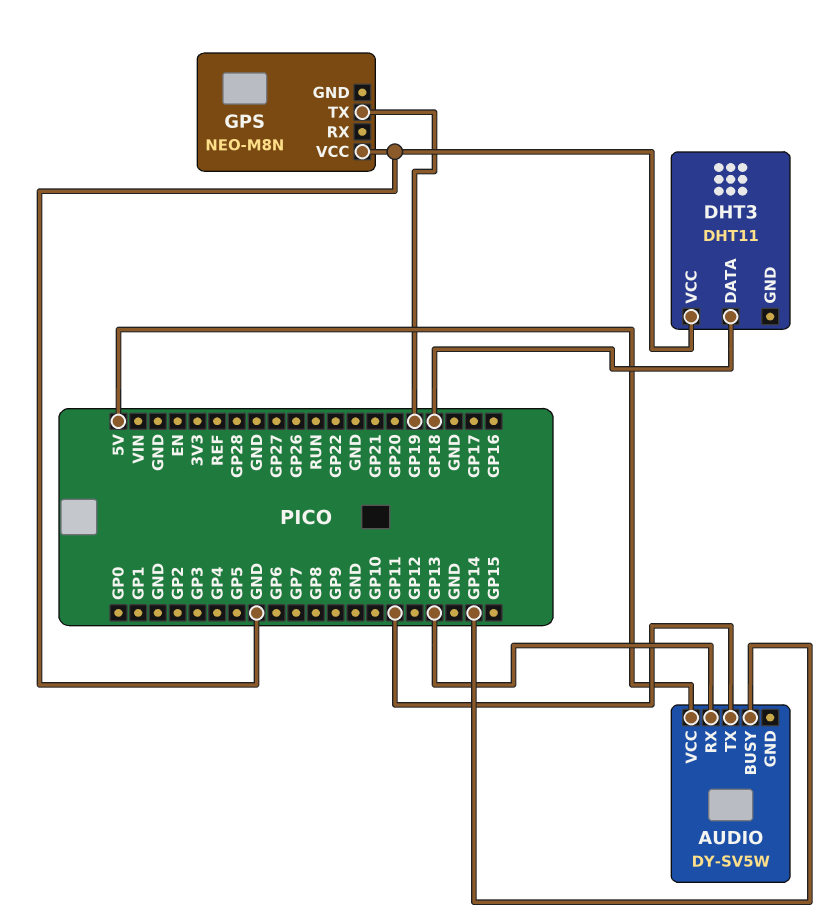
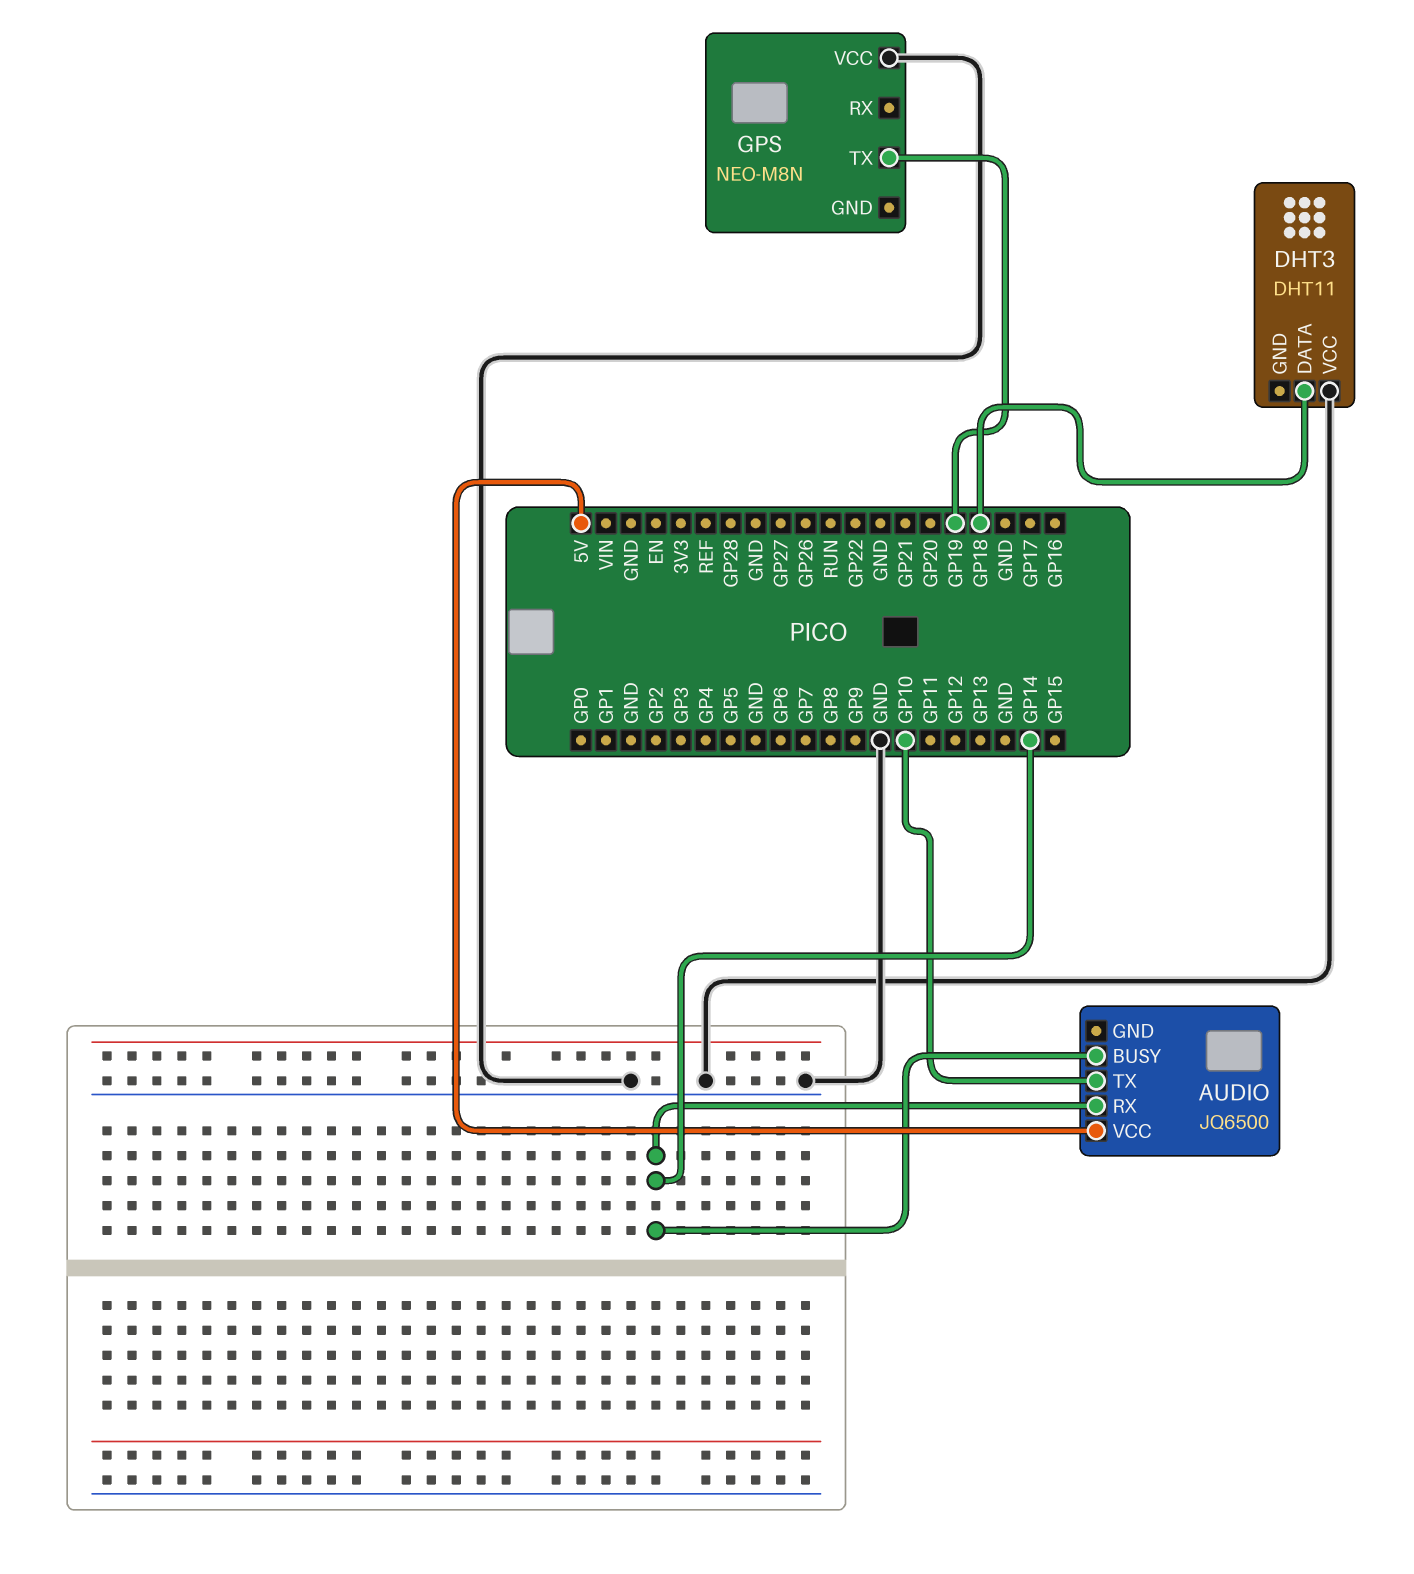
AUDIO: DY-SV5W -> JQ6500
AUDIO pin RX: GP13 -> GP14
AUDIO pin TX: GP11 -> GP10

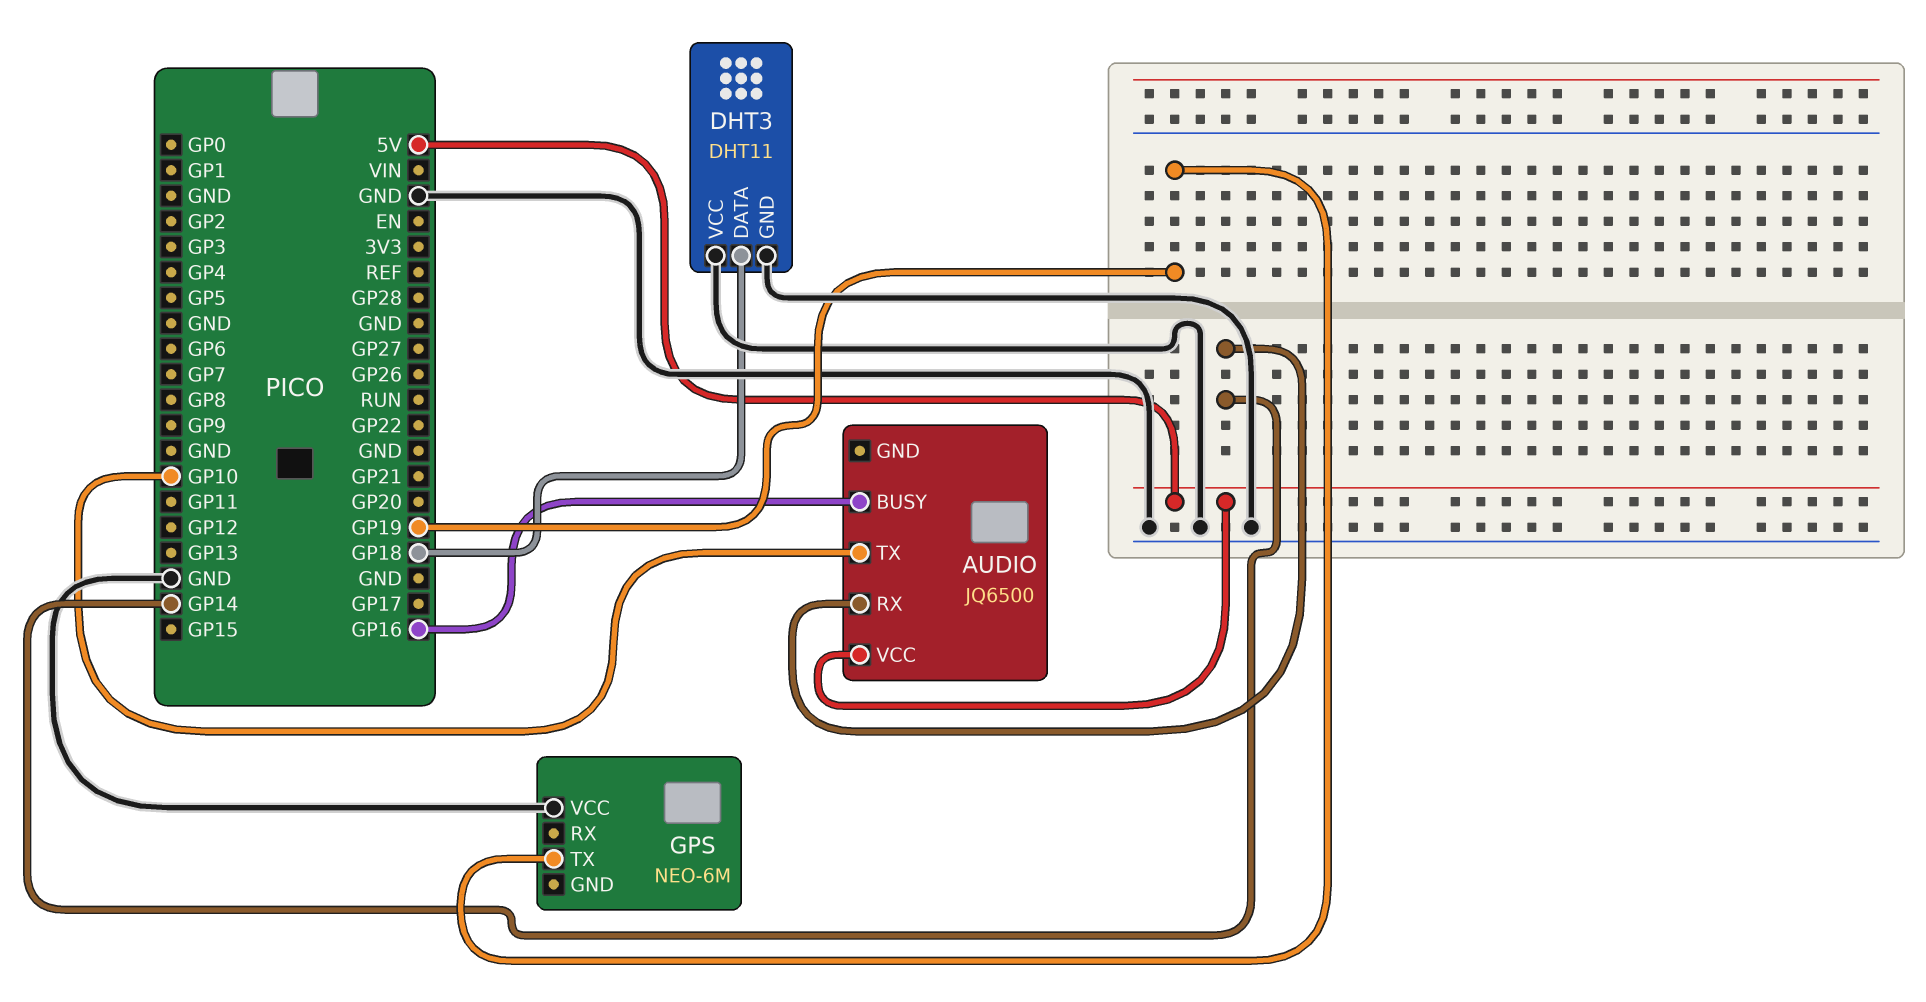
AUDIO pin BUSY: GP14 -> GP16
DHT3 pin GND: none -> GND
GPS: NEO-M8N -> NEO-6M

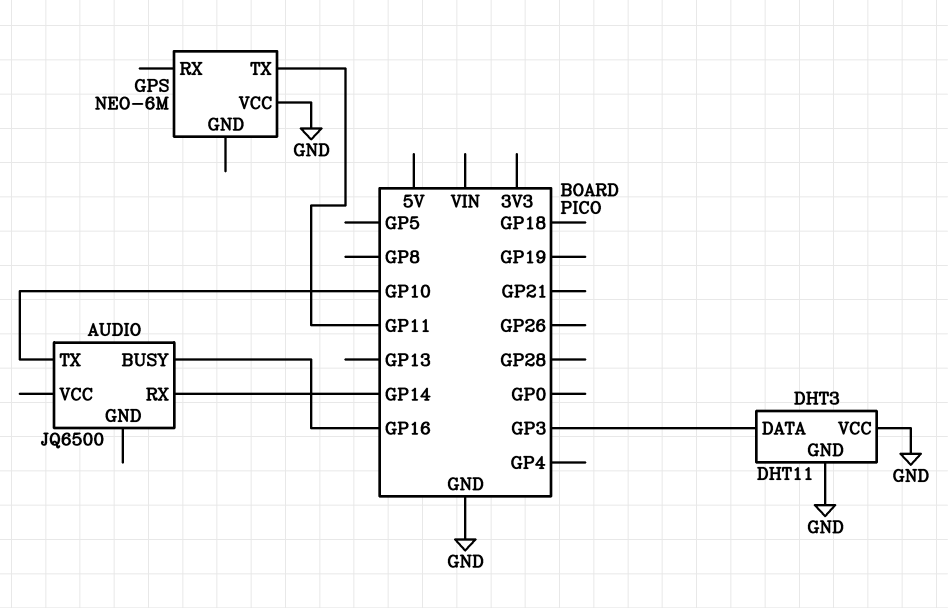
AUDIO pin VCC: 5V -> none
DHT3 pin DATA: GP18 -> GP3
GPS pin TX: GP19 -> GP11

